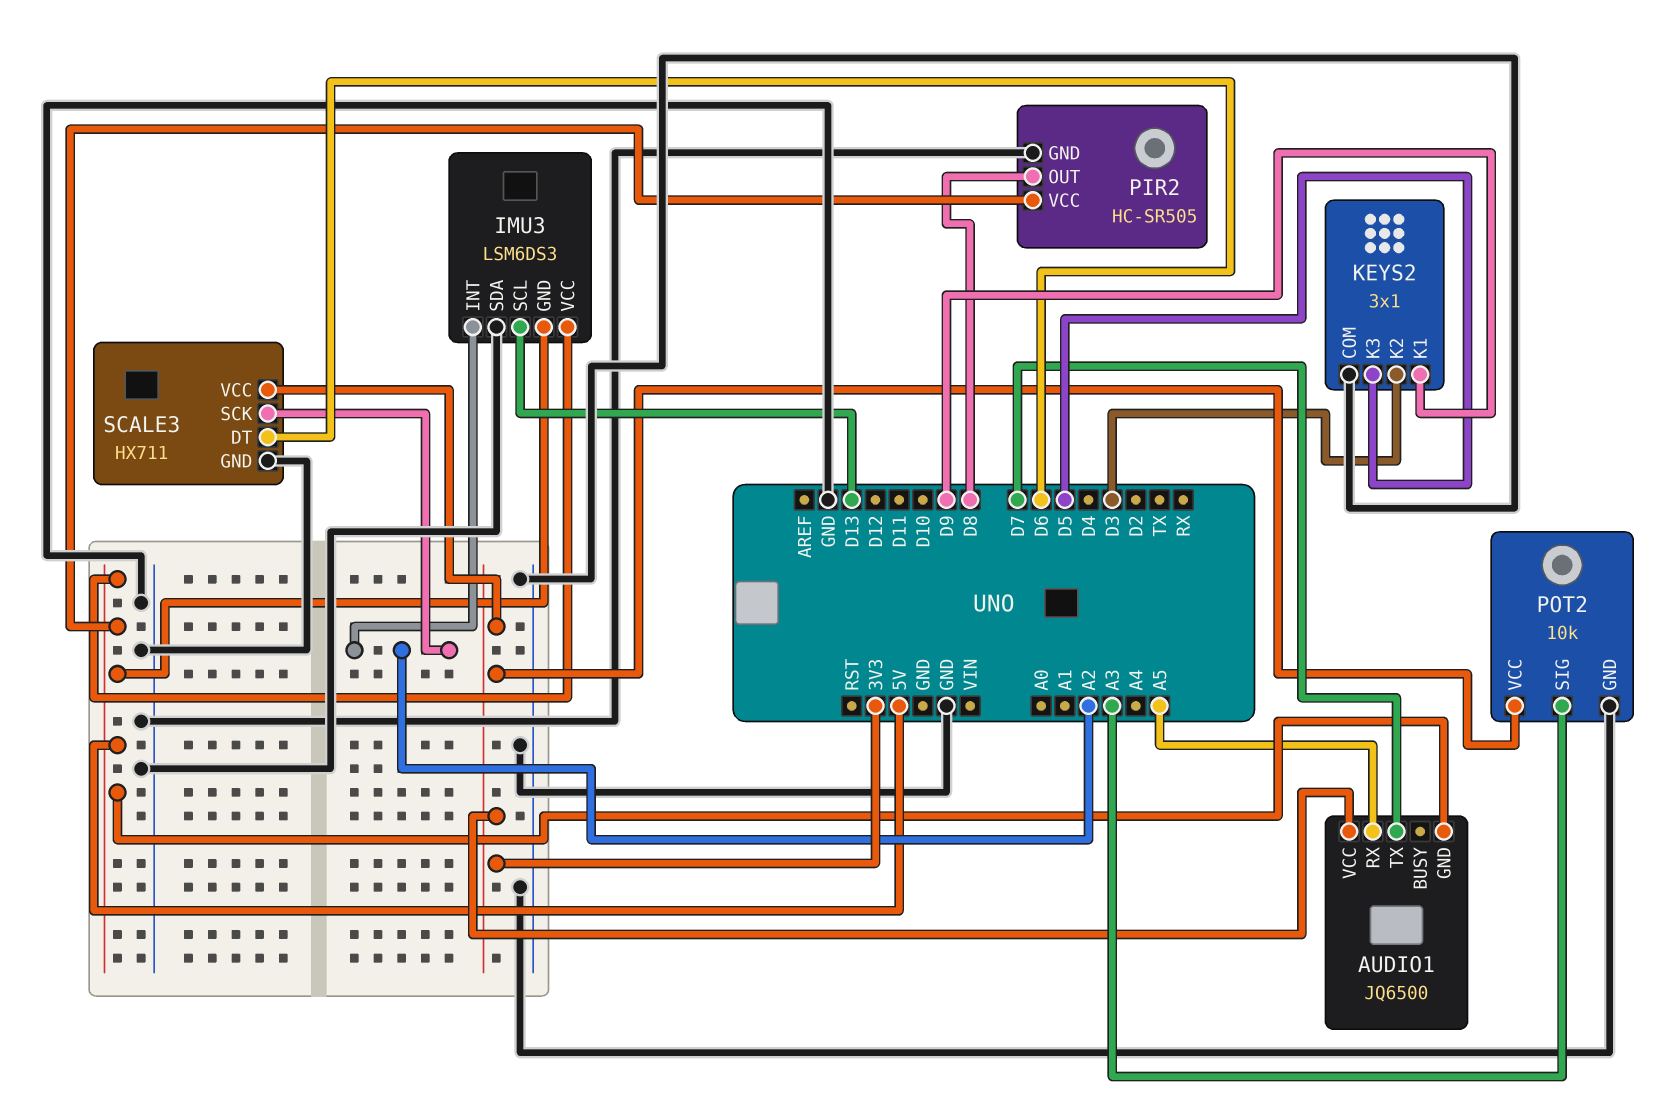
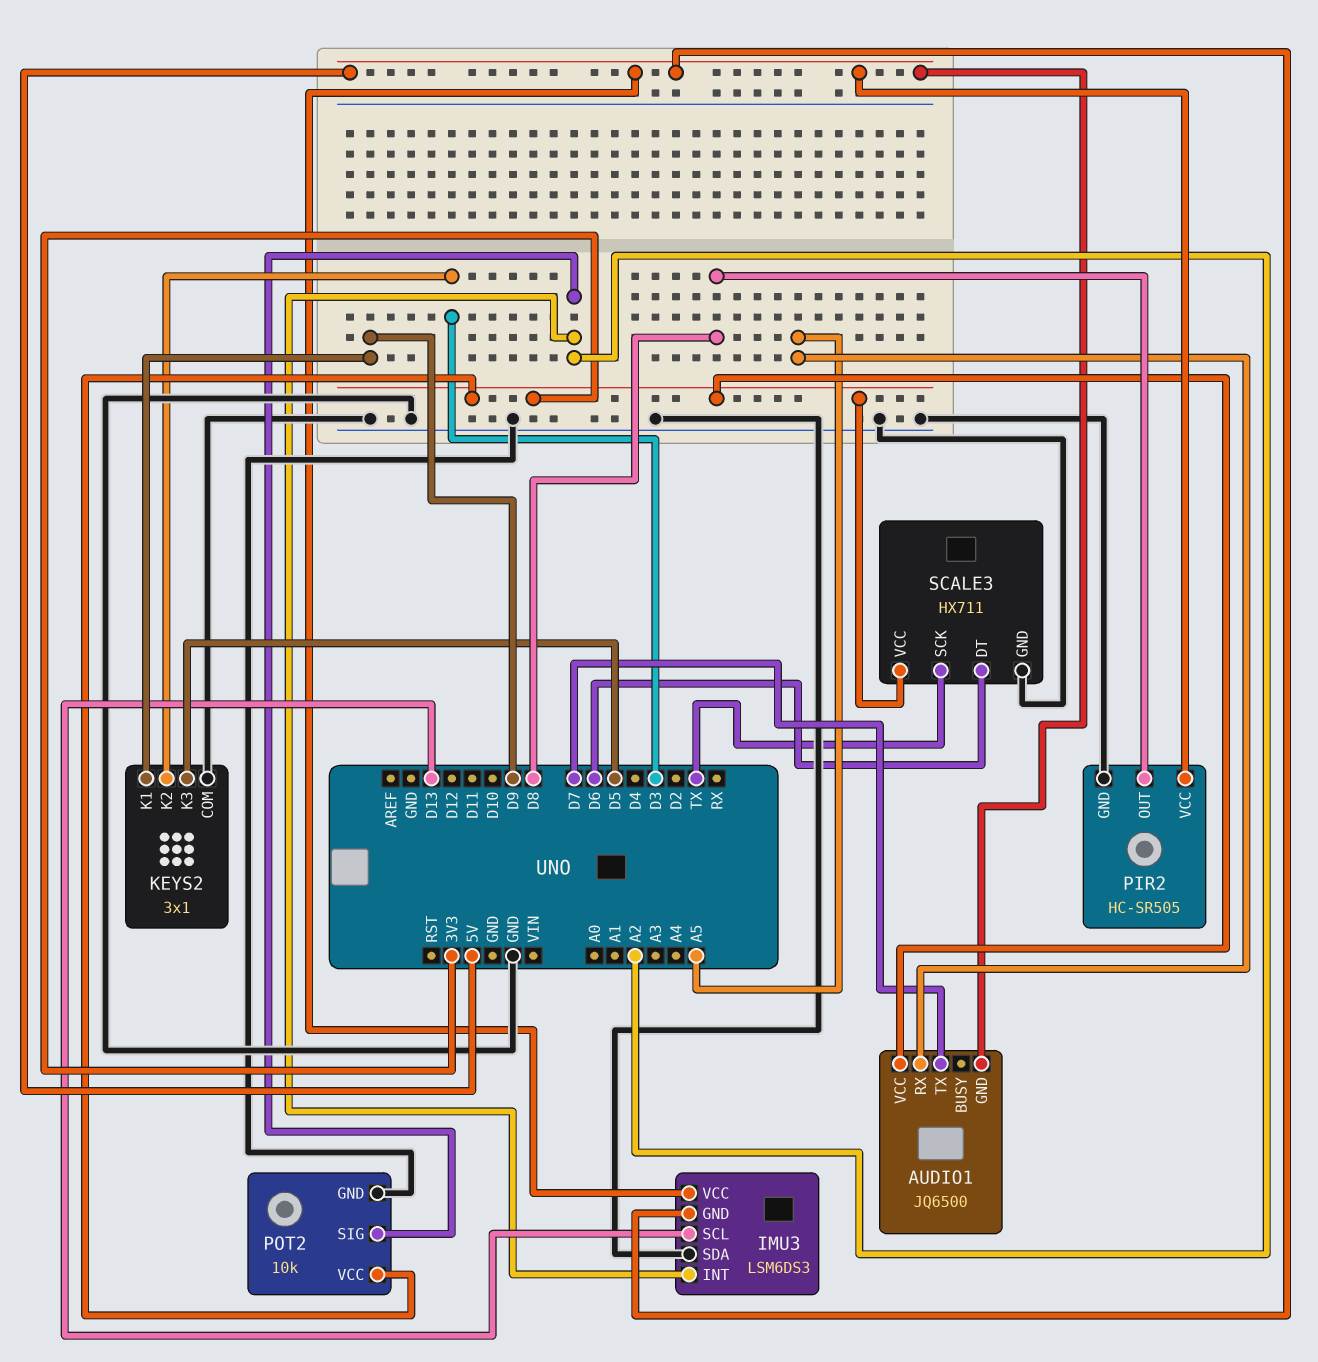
POT2 pin SIG: A3 -> A2
SCALE3 pin SCK: A2 -> TX

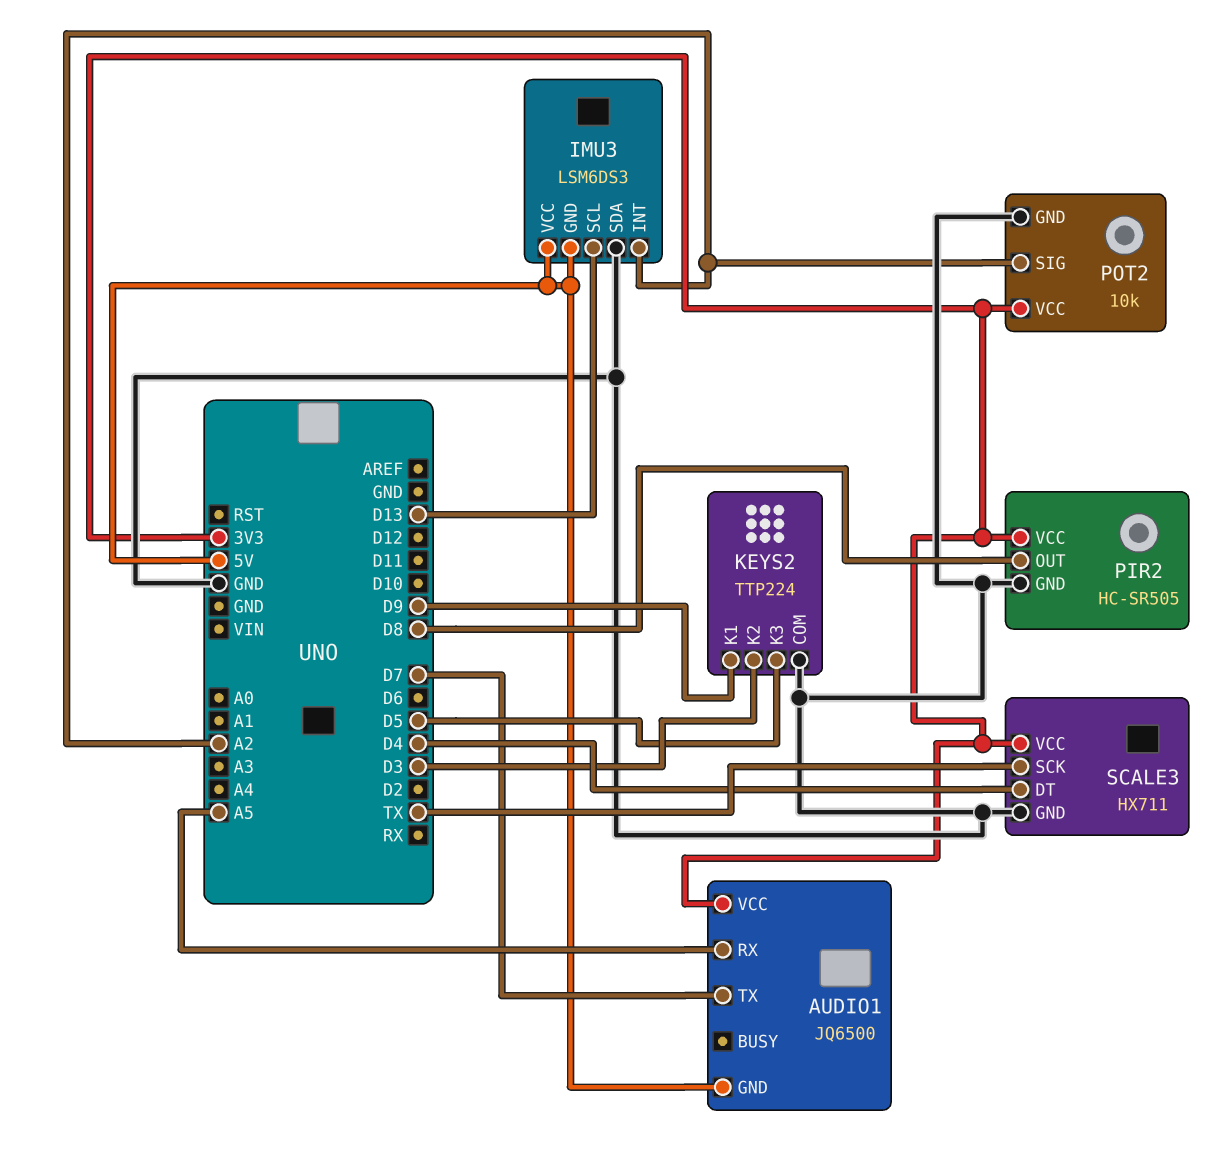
KEYS2: 3x1 -> TTP224
PIR2 pin VCC: 5V -> 3V3
SCALE3 pin DT: D6 -> D4

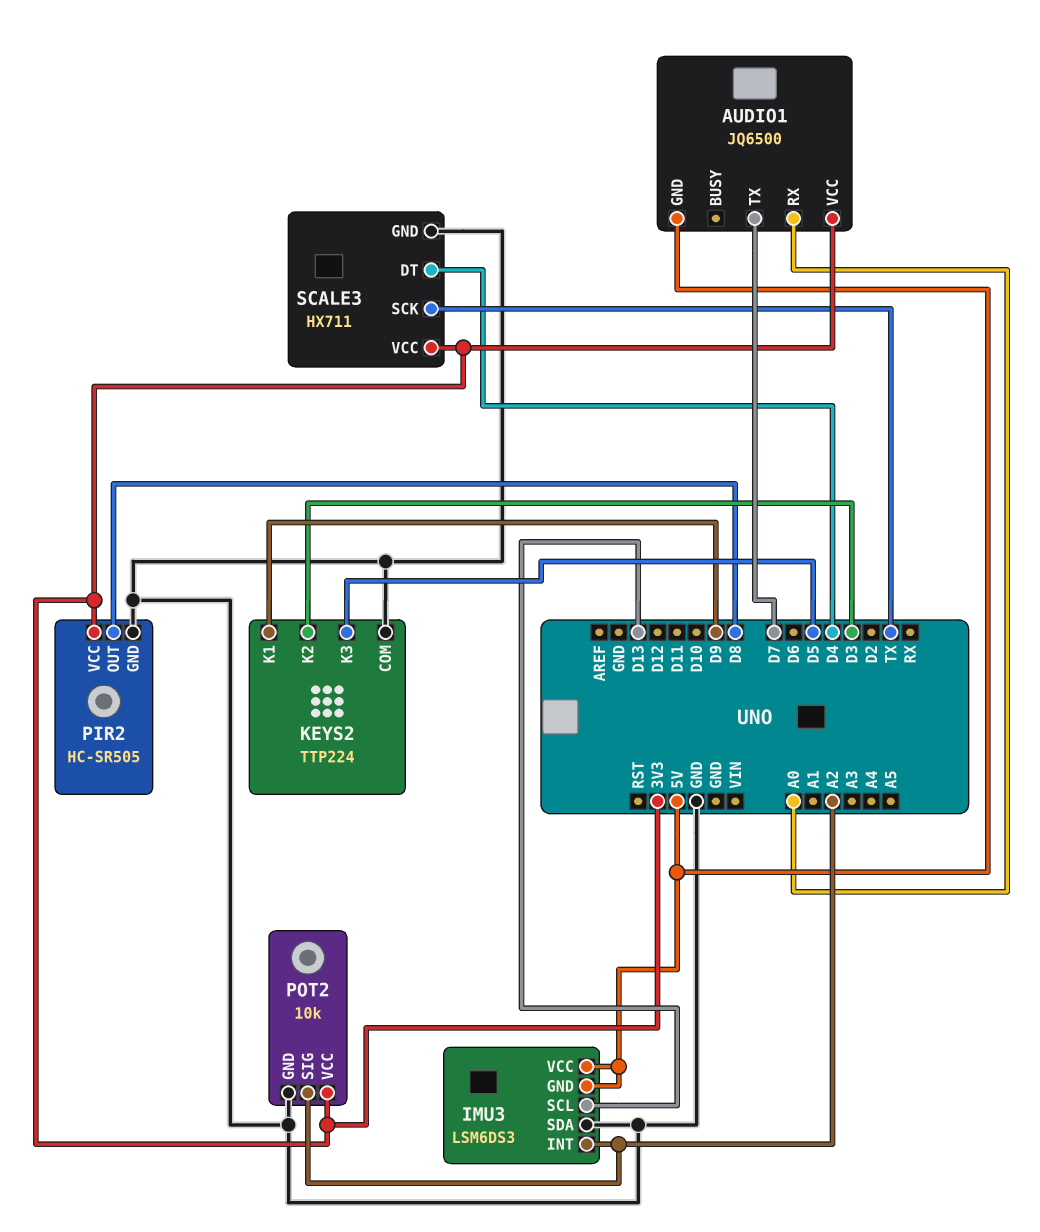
AUDIO1 pin RX: A5 -> A0

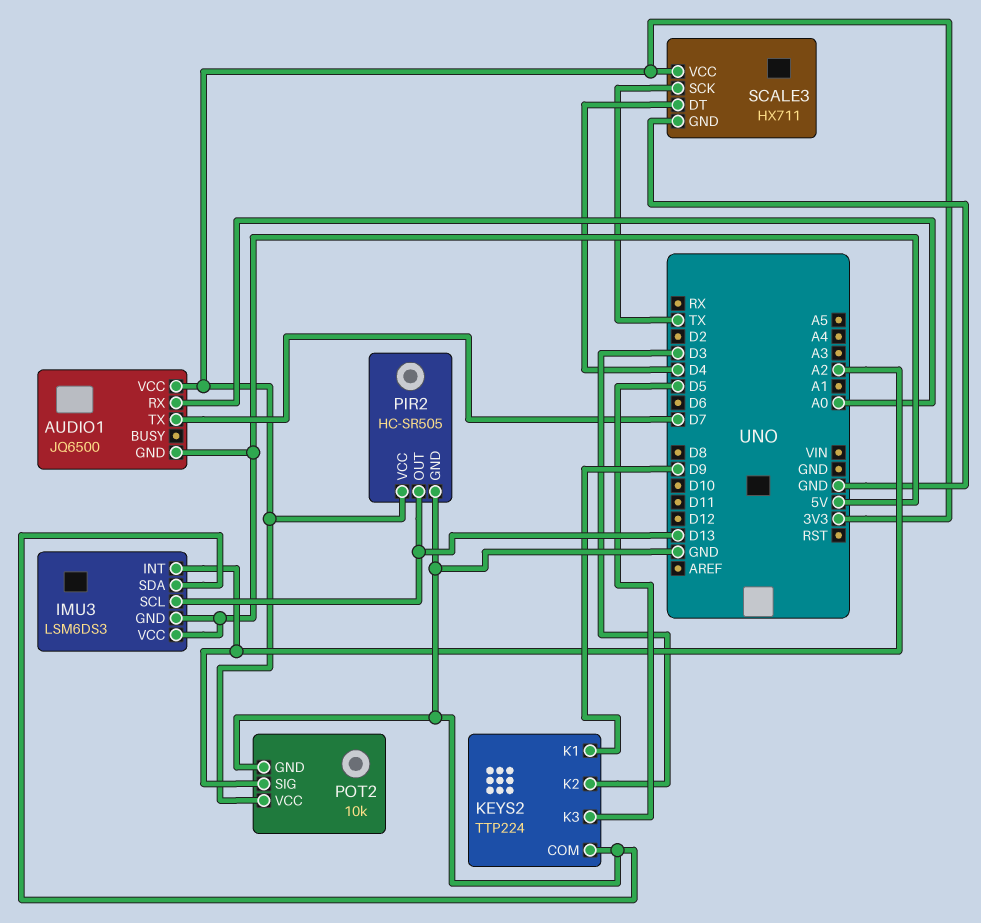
PIR2 pin OUT: D8 -> D13

